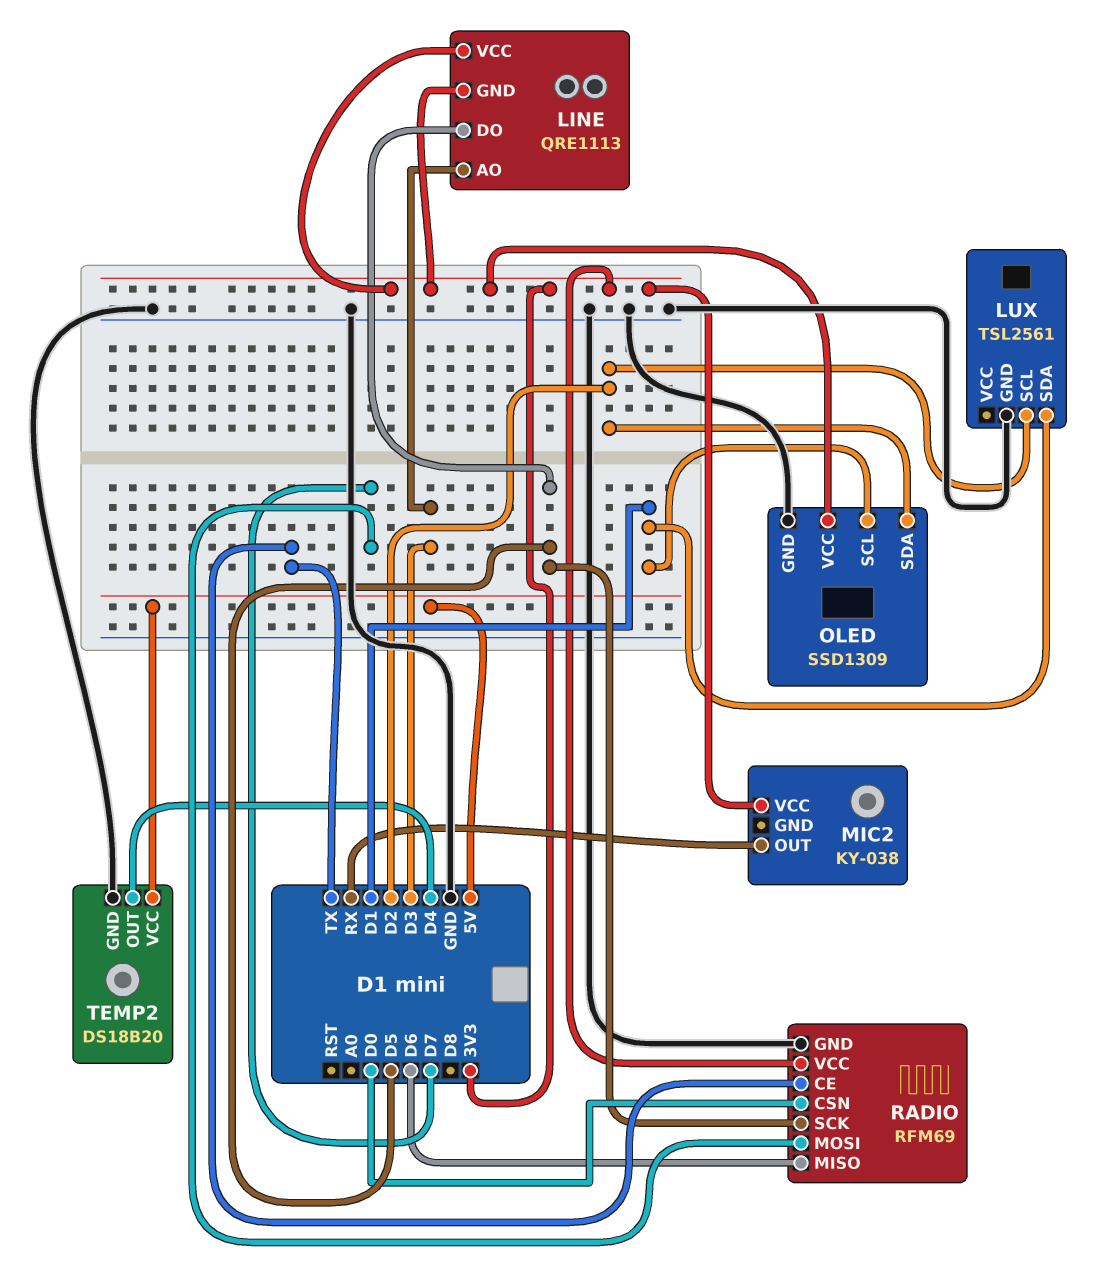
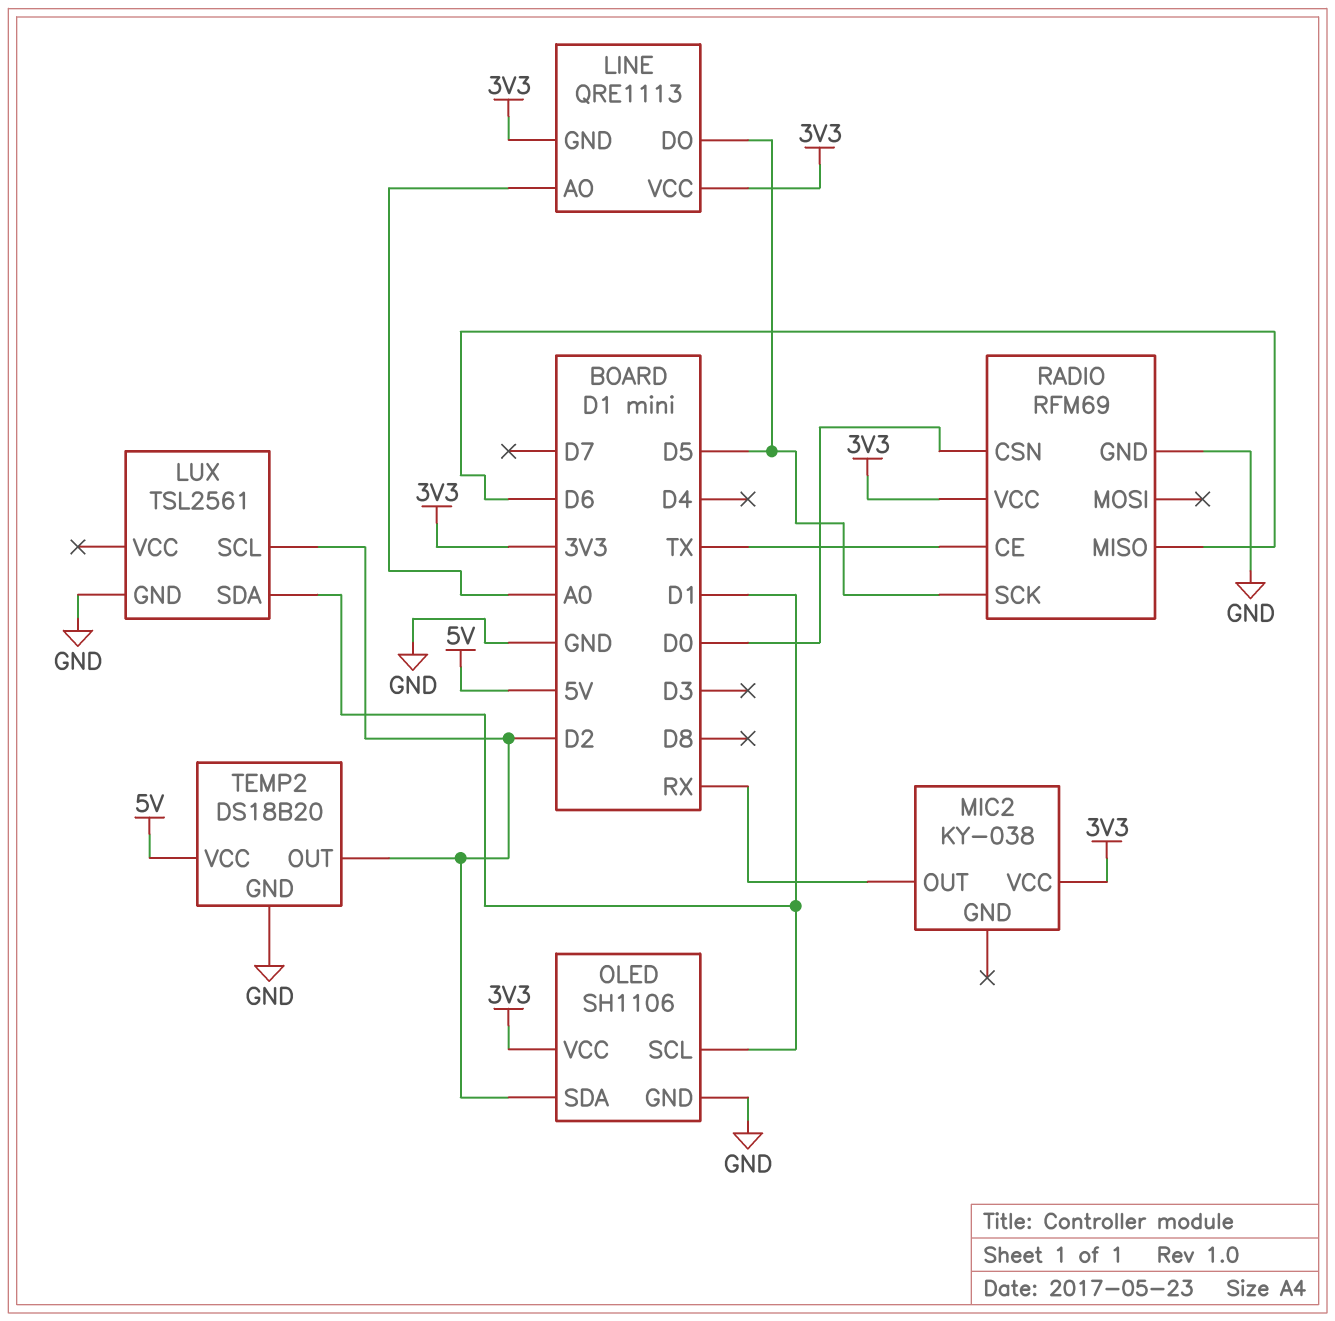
LINE pin AO: D3 -> A0
OLED: SSD1309 -> SH1106
RADIO pin MOSI: D7 -> none
TEMP2 pin OUT: D4 -> D2

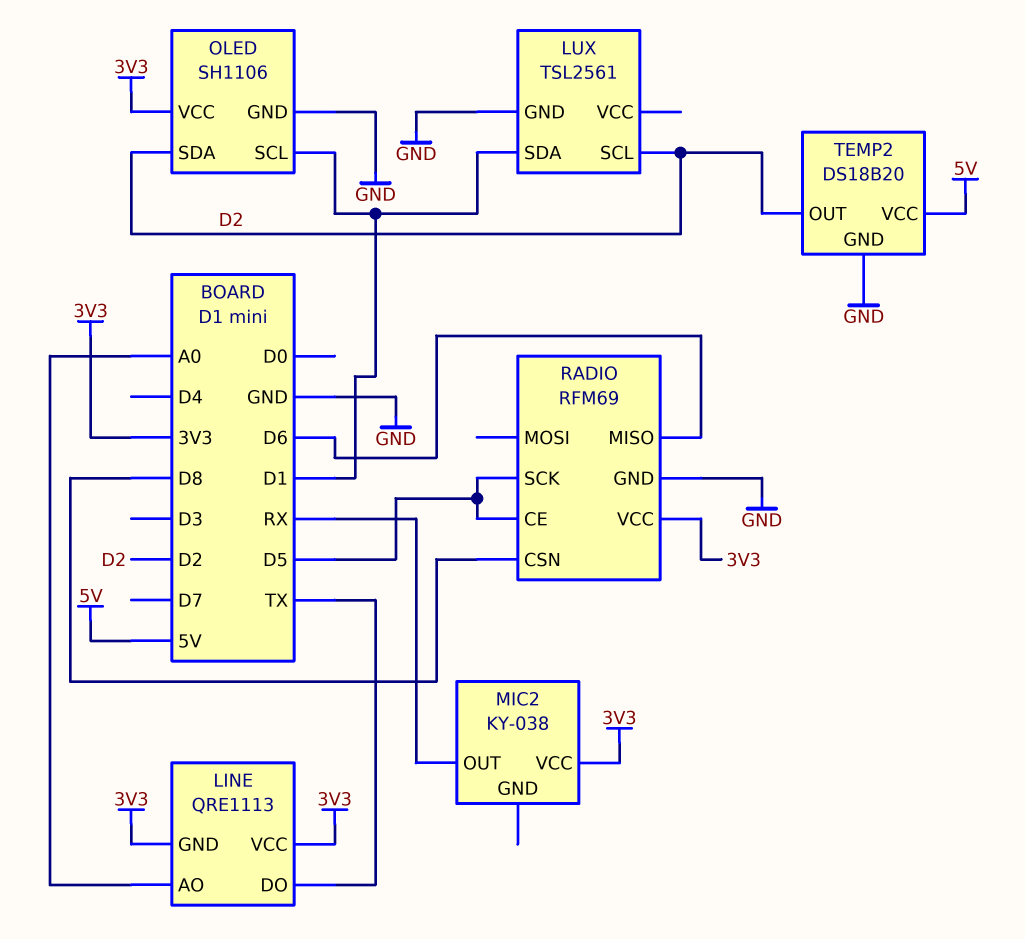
LINE pin DO: D5 -> TX
RADIO pin CE: TX -> D5
RADIO pin CSN: D0 -> D8

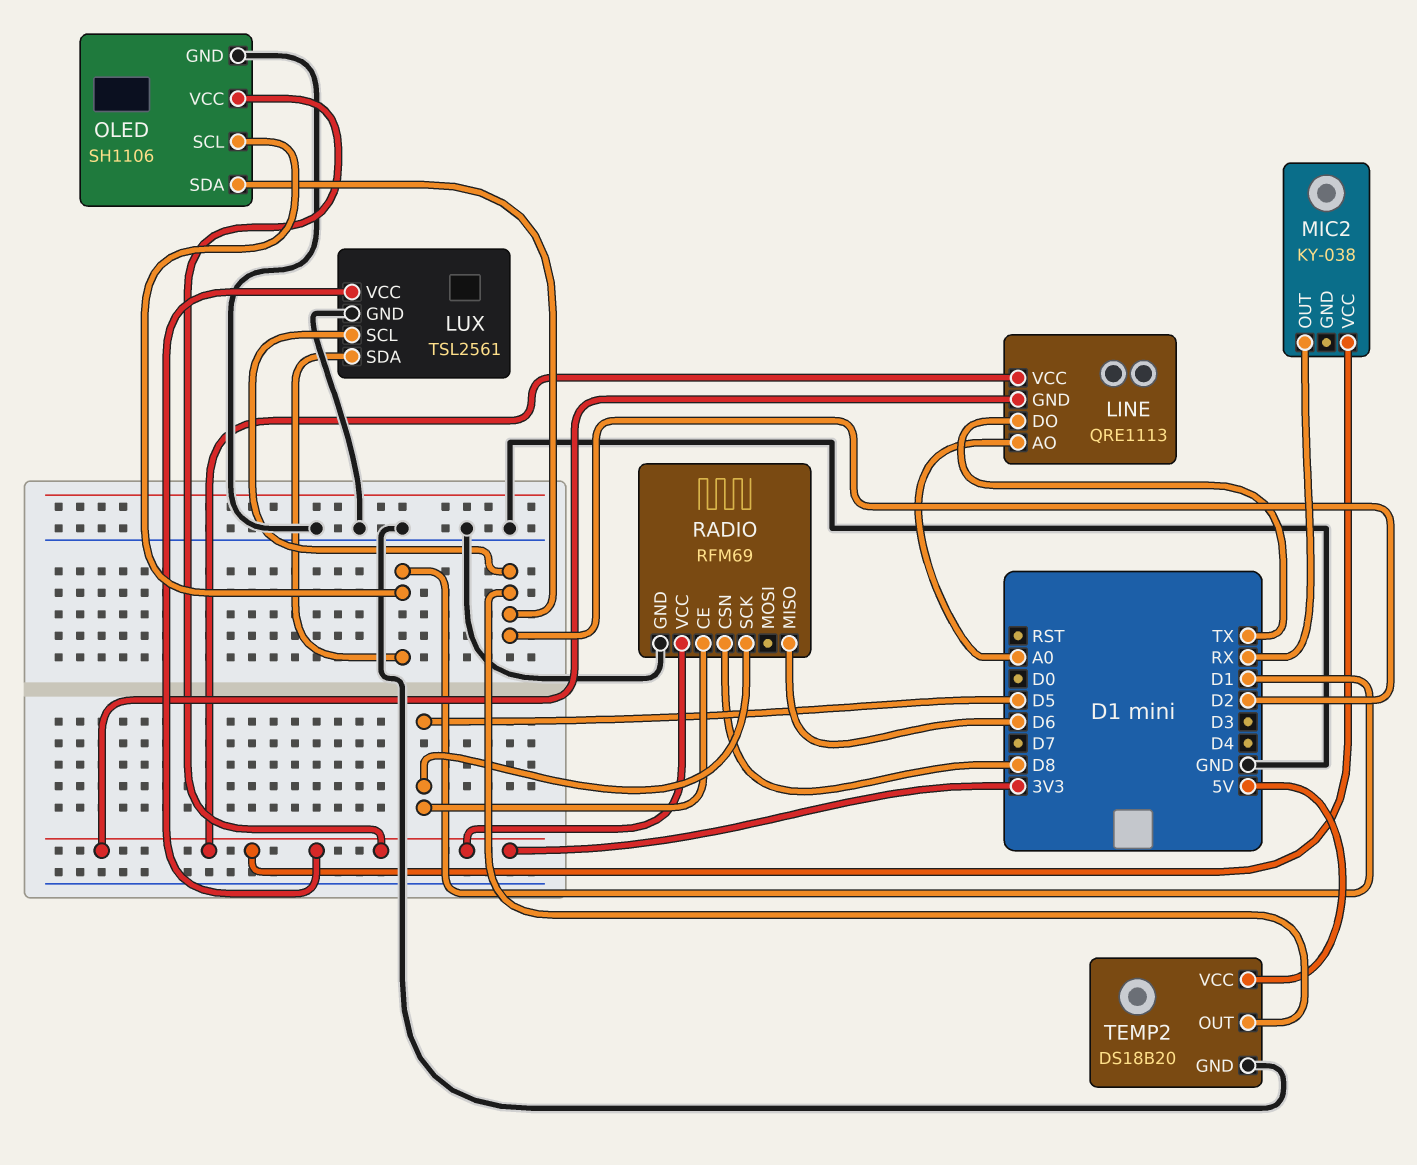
LUX pin VCC: none -> 3V3

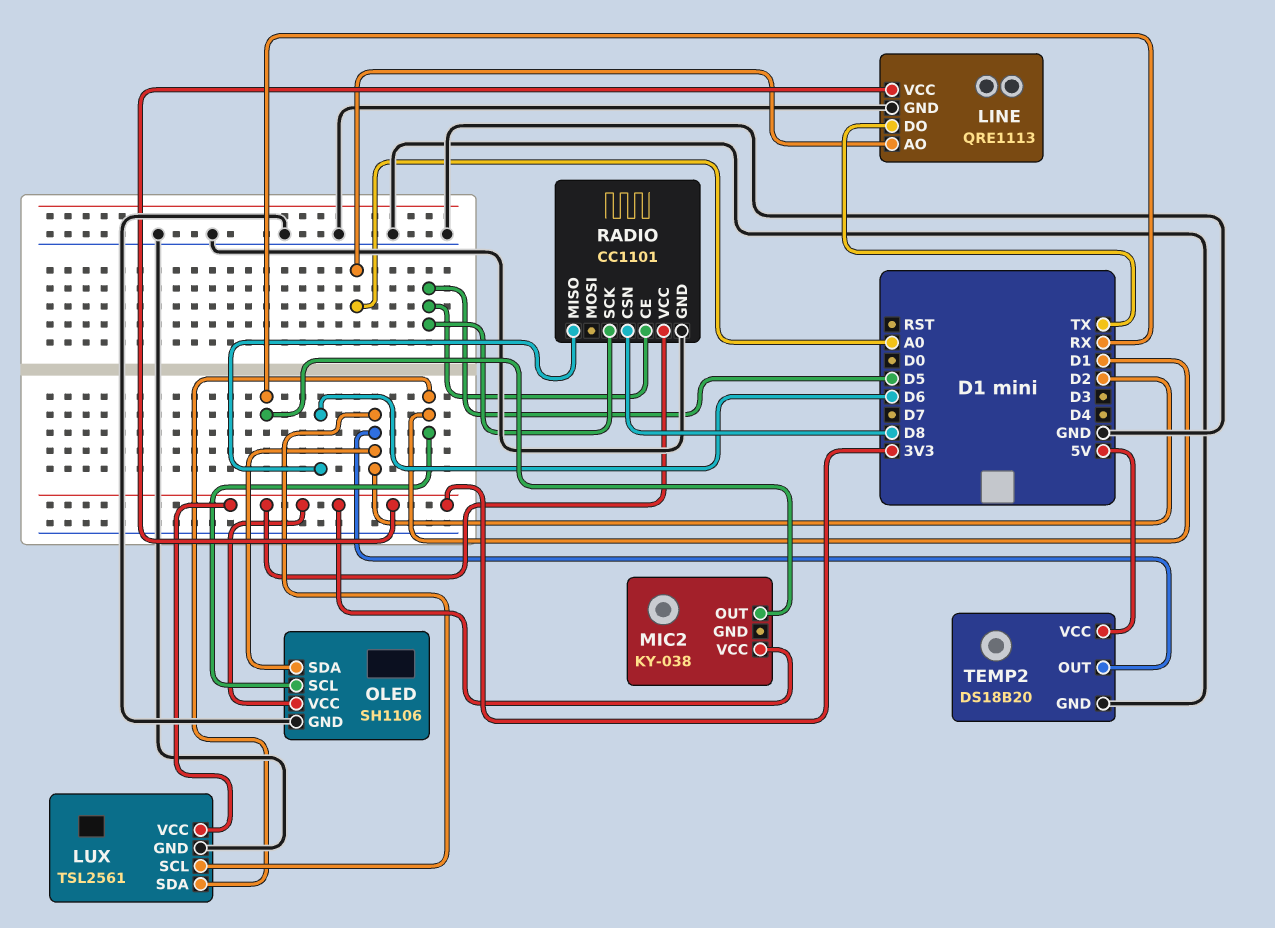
LINE pin GND: 3V3 -> GND
RADIO: RFM69 -> CC1101

